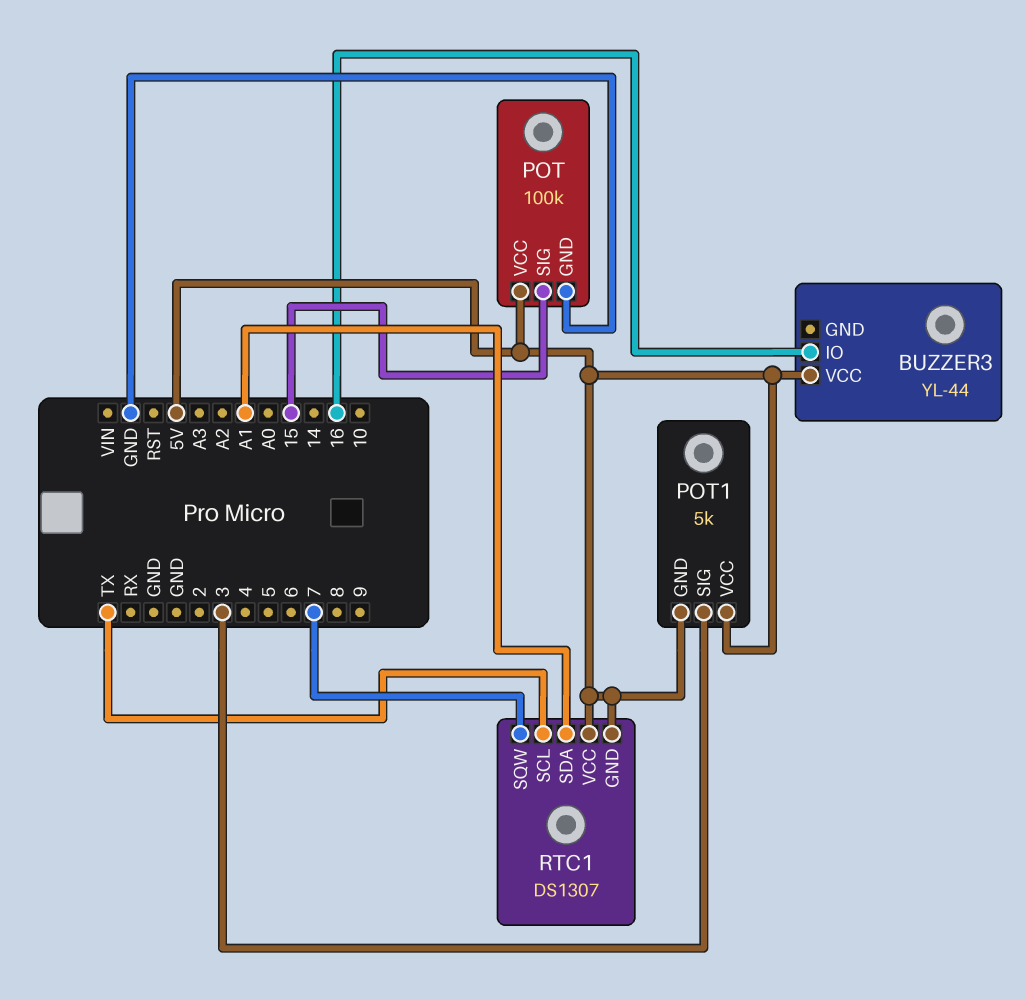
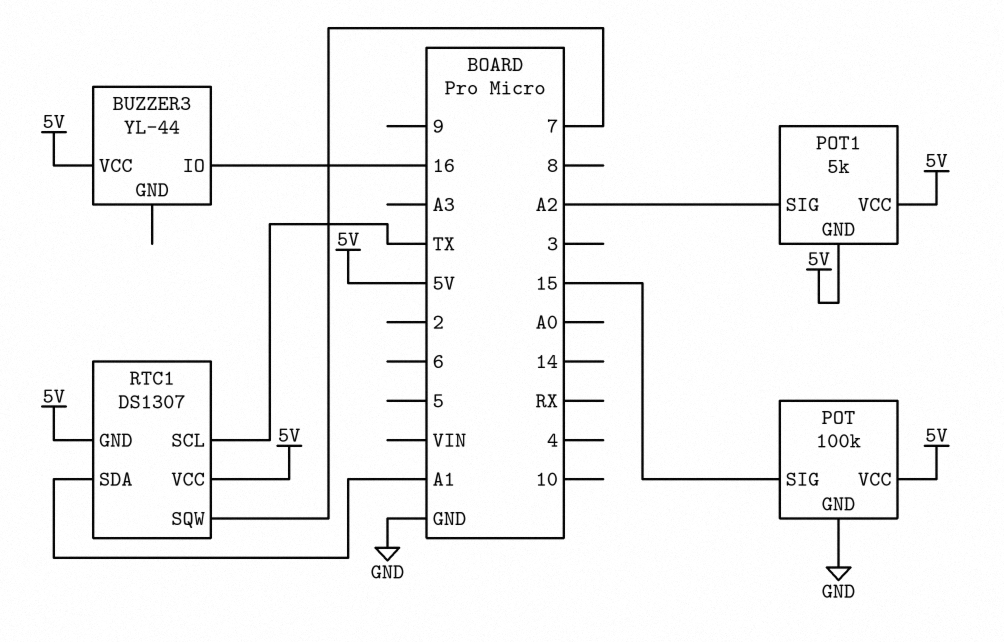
POT1 pin SIG: 3 -> A2

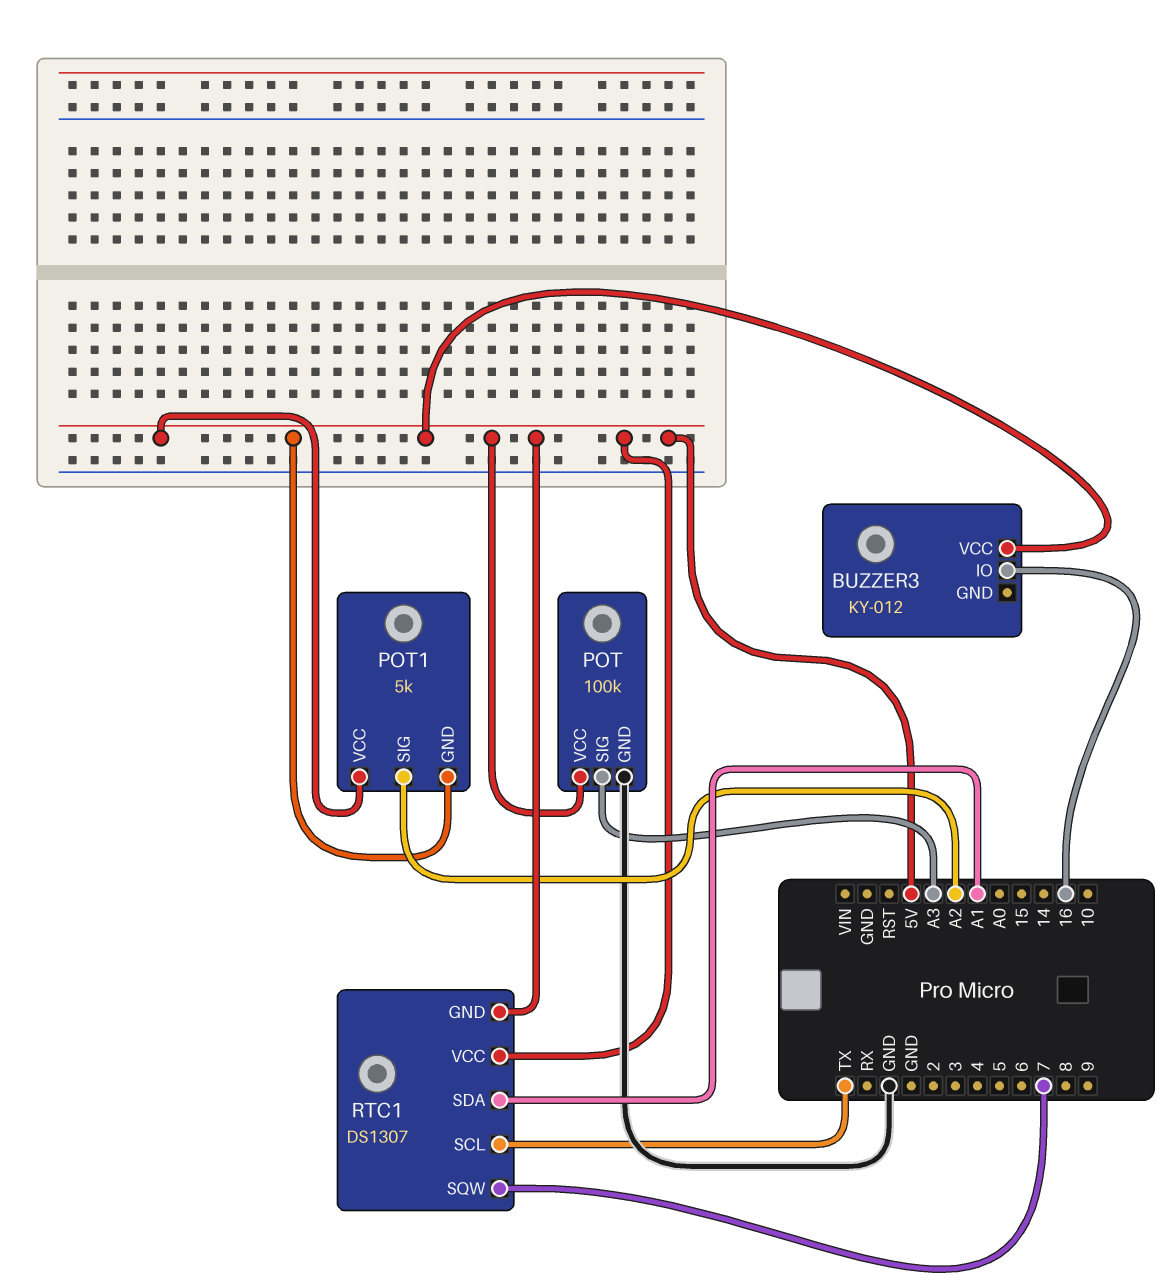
BUZZER3: YL-44 -> KY-012
POT pin SIG: 15 -> A3

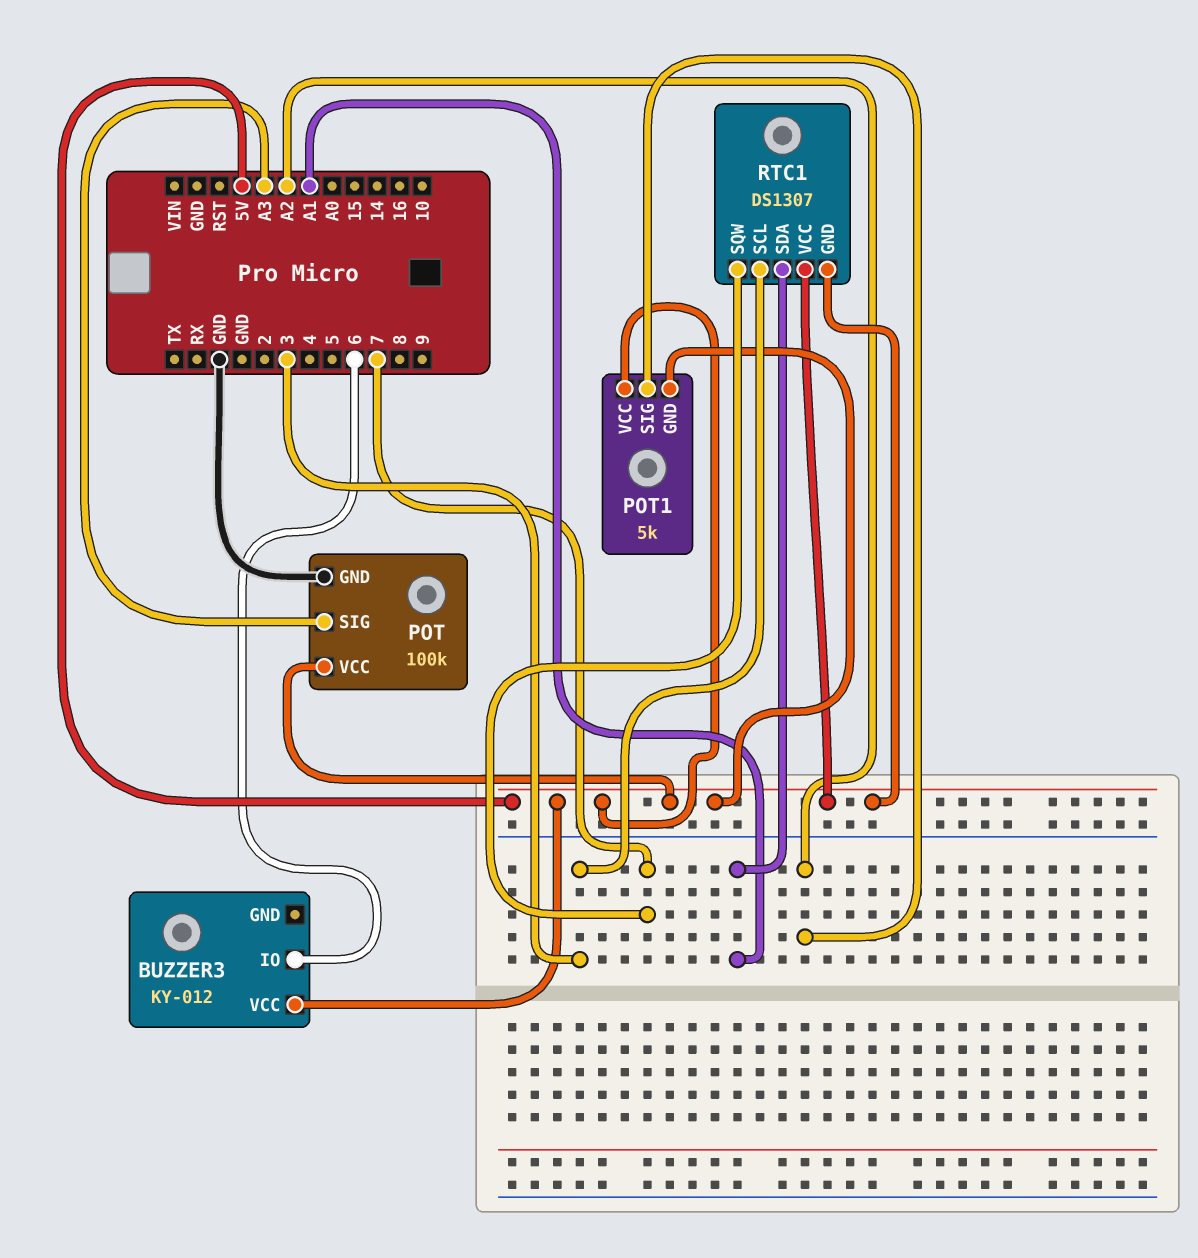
BUZZER3 pin IO: 16 -> 6
RTC1 pin SCL: TX -> 3

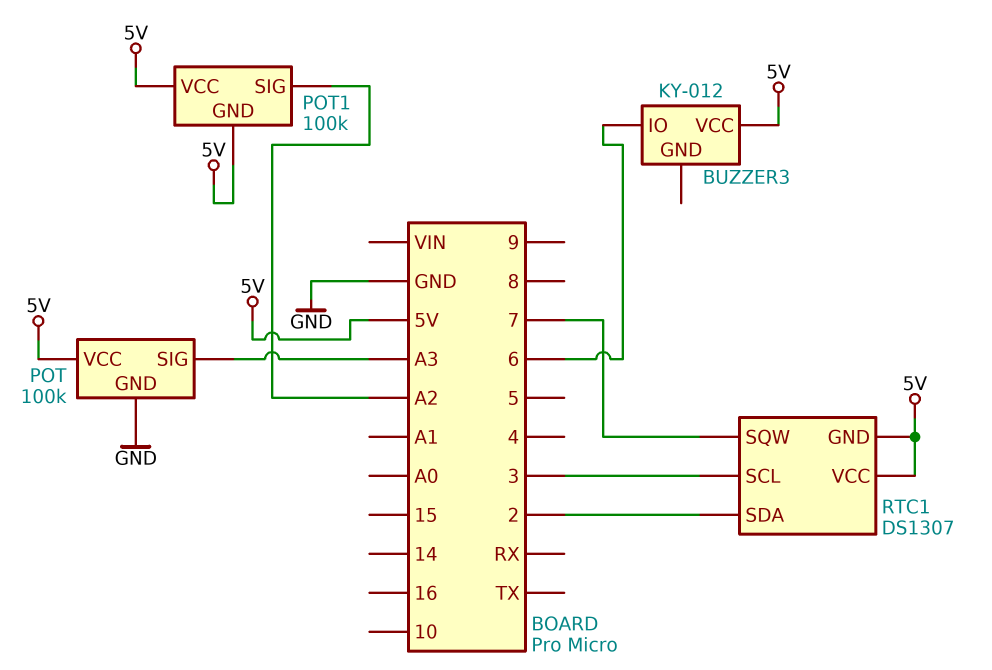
POT1: 5k -> 100k
RTC1 pin SDA: A1 -> 2

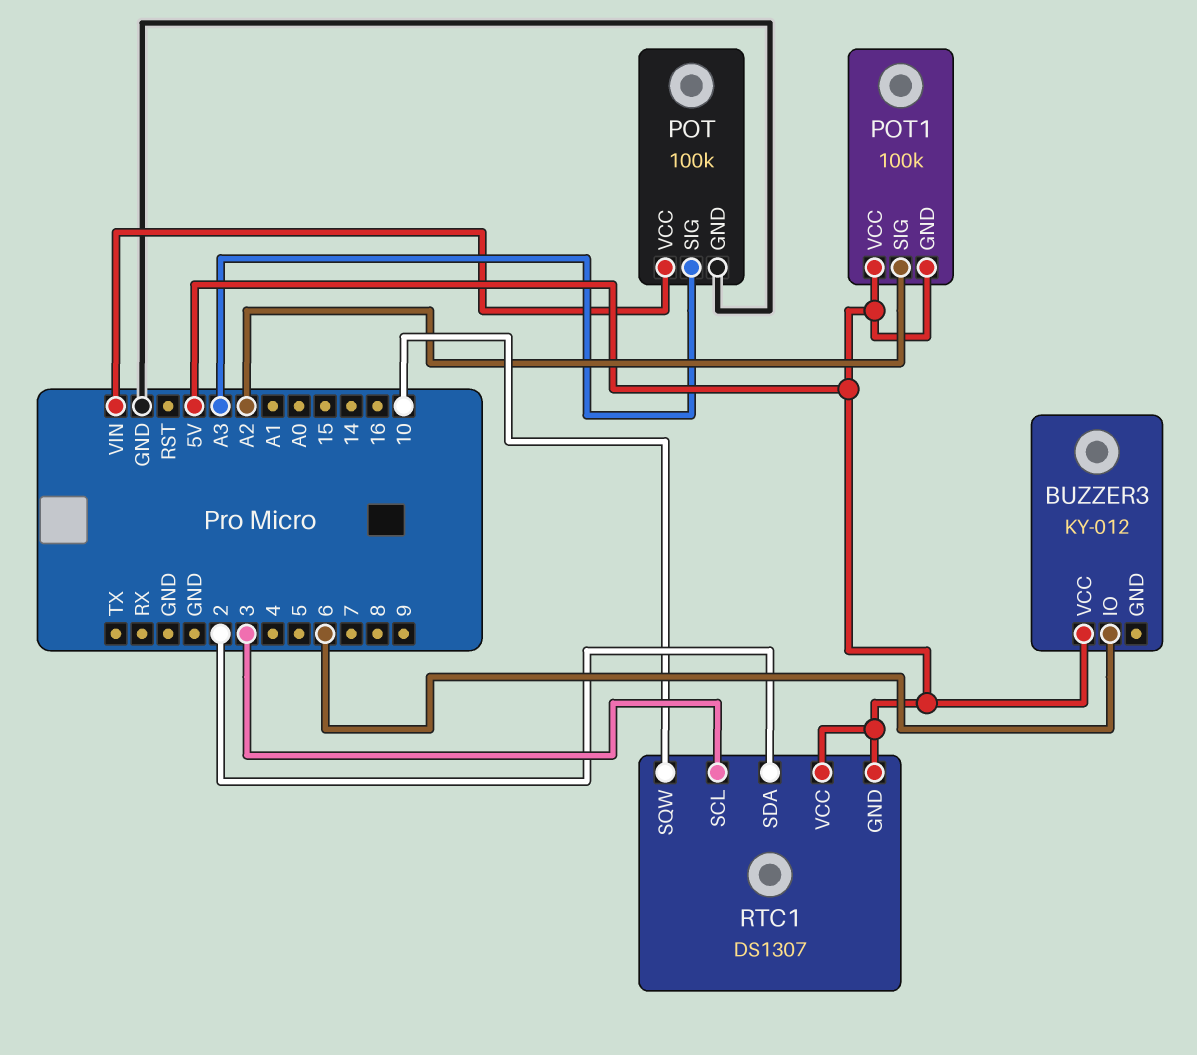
POT pin VCC: 5V -> VIN
RTC1 pin SQW: 7 -> 10

